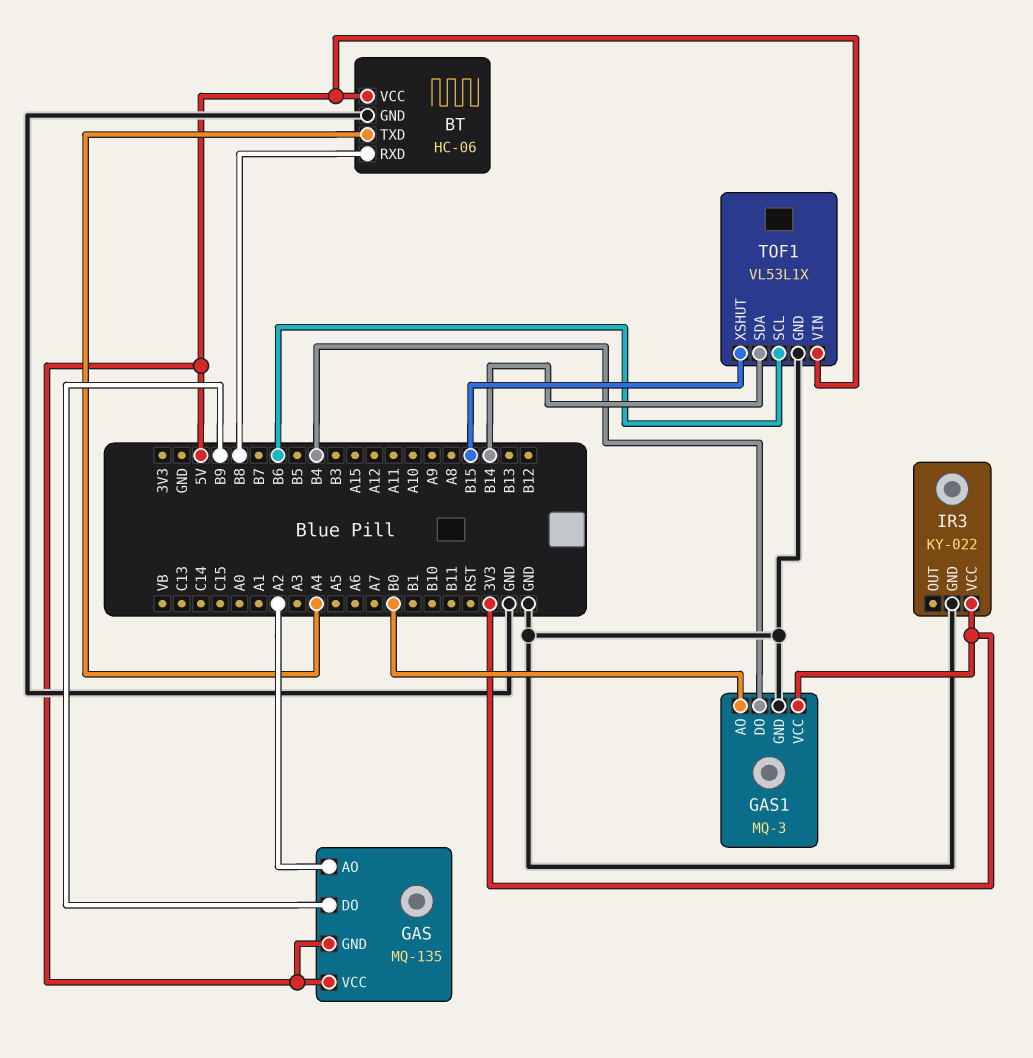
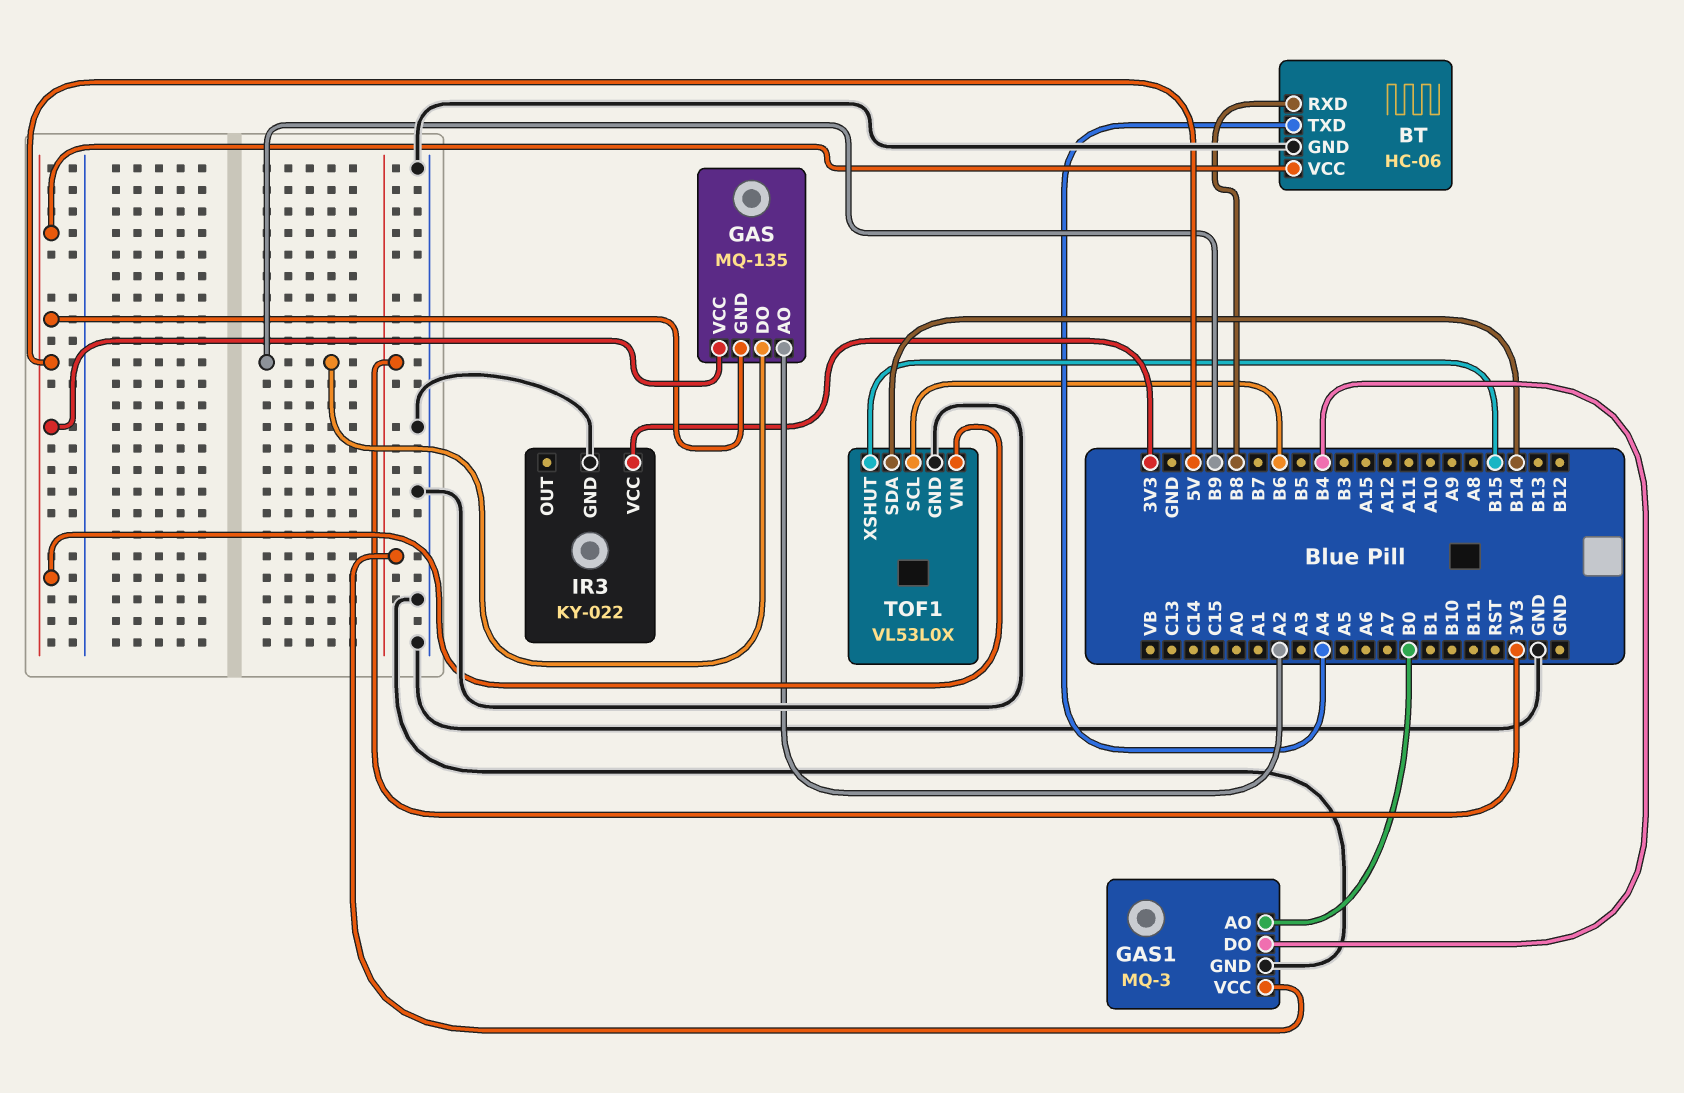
TOF1: VL53L1X -> VL53L0X

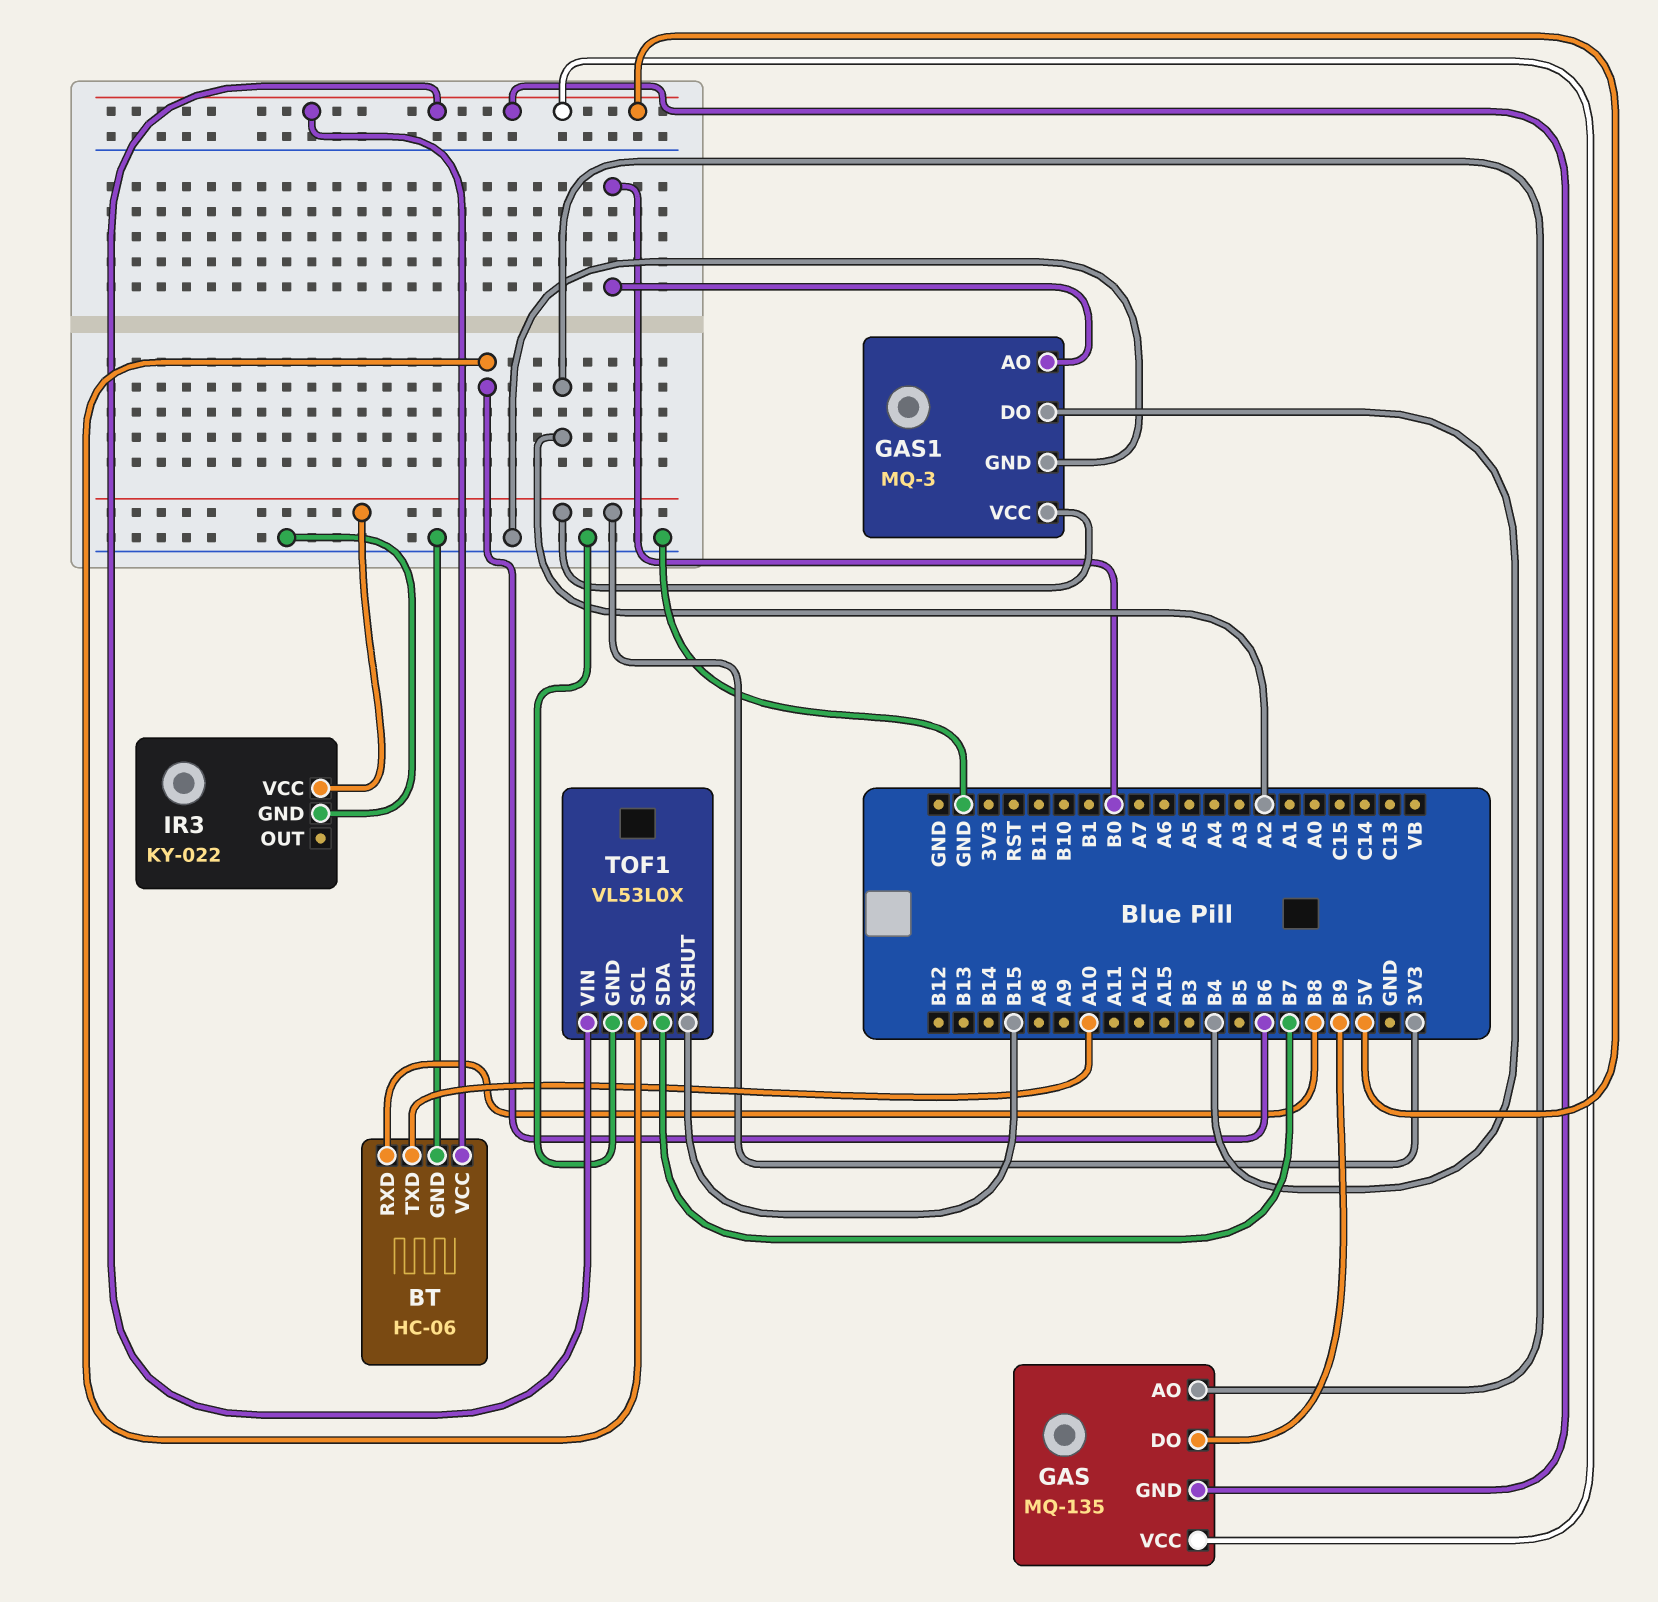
BT pin TXD: A4 -> A10
TOF1 pin SDA: B14 -> B7

